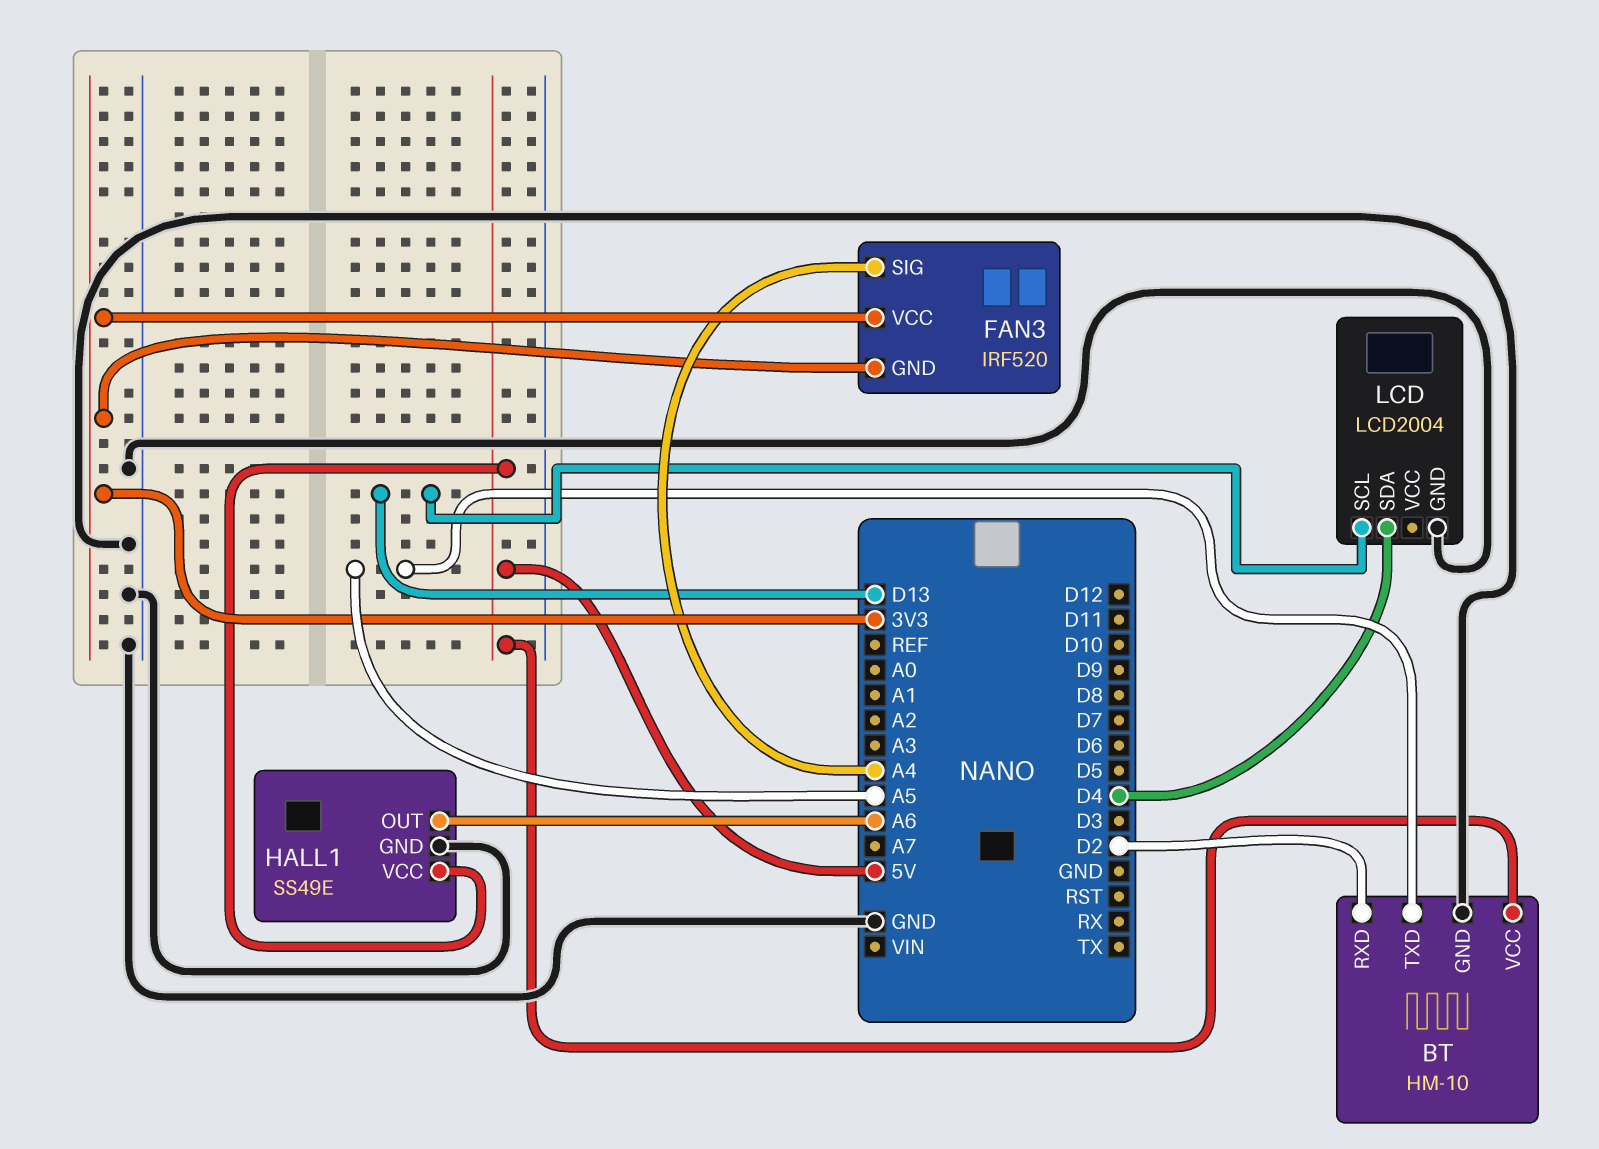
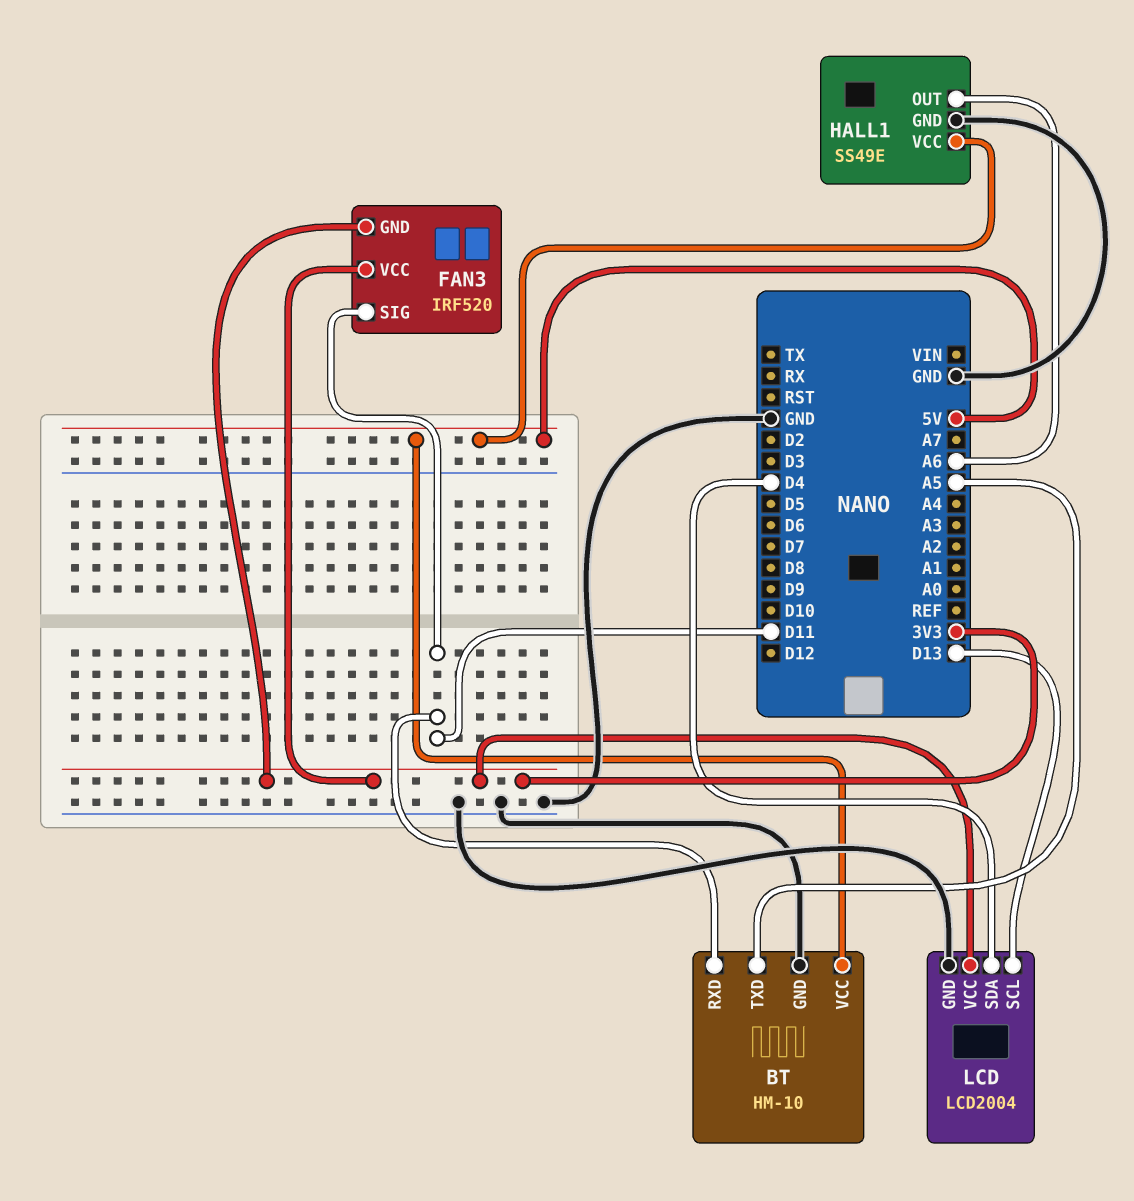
BT pin RXD: D2 -> D11
FAN3 pin SIG: A4 -> D11
LCD pin VCC: none -> 3V3

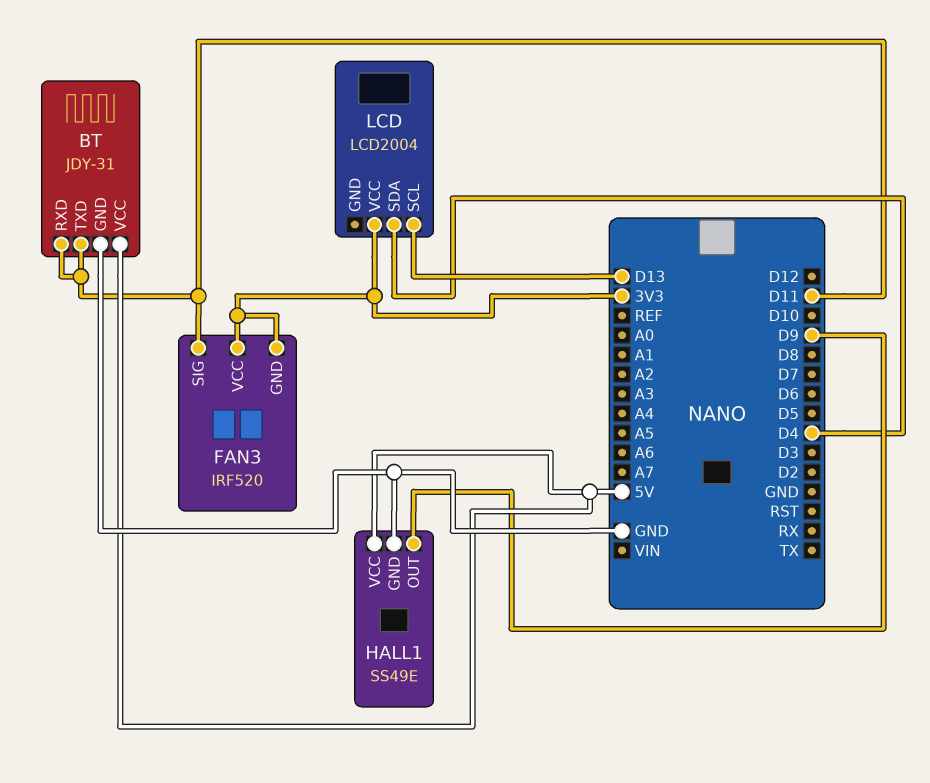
BT: HM-10 -> JDY-31
BT pin TXD: A5 -> D11
HALL1 pin OUT: A6 -> D9
LCD pin GND: GND -> none

